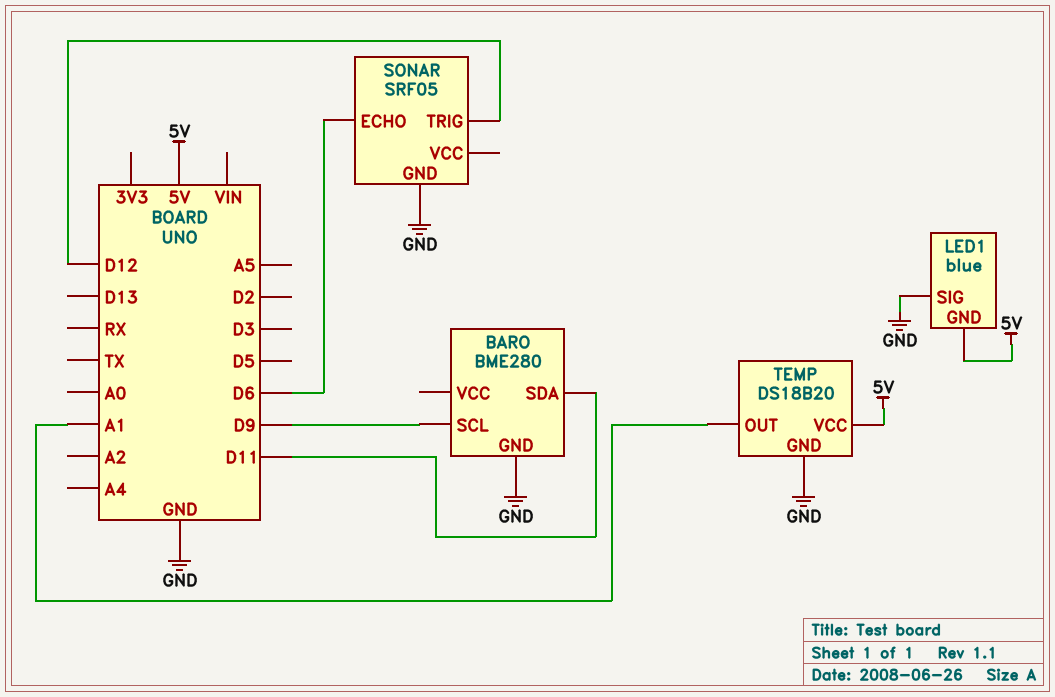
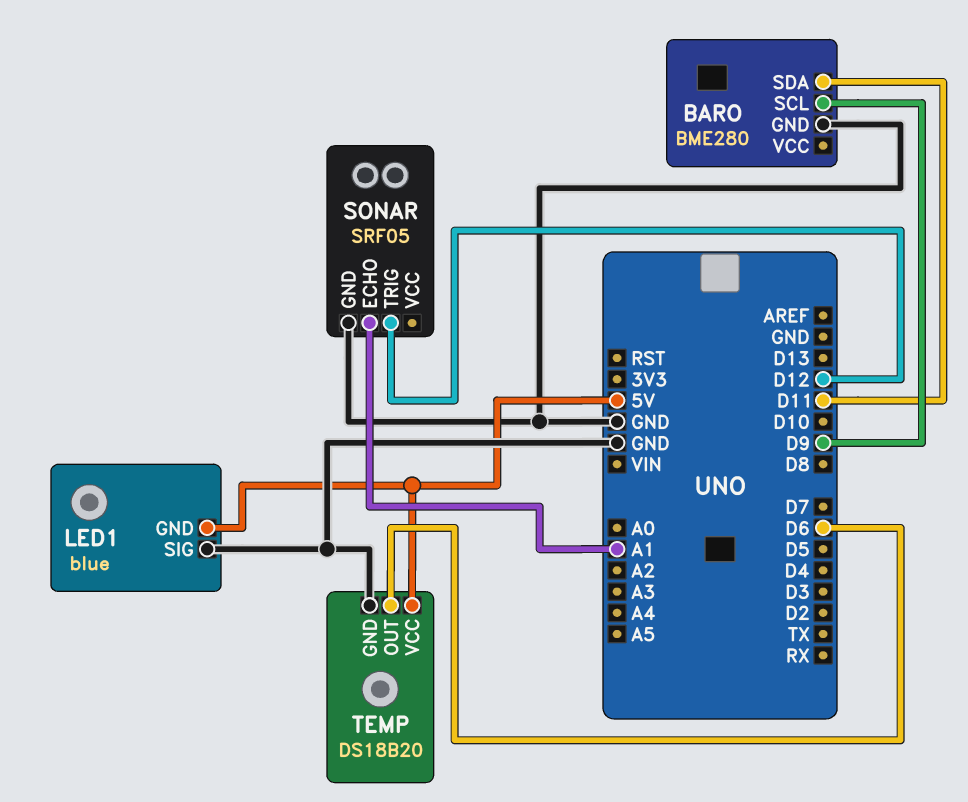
SONAR pin ECHO: D6 -> A1
TEMP pin OUT: A1 -> D6

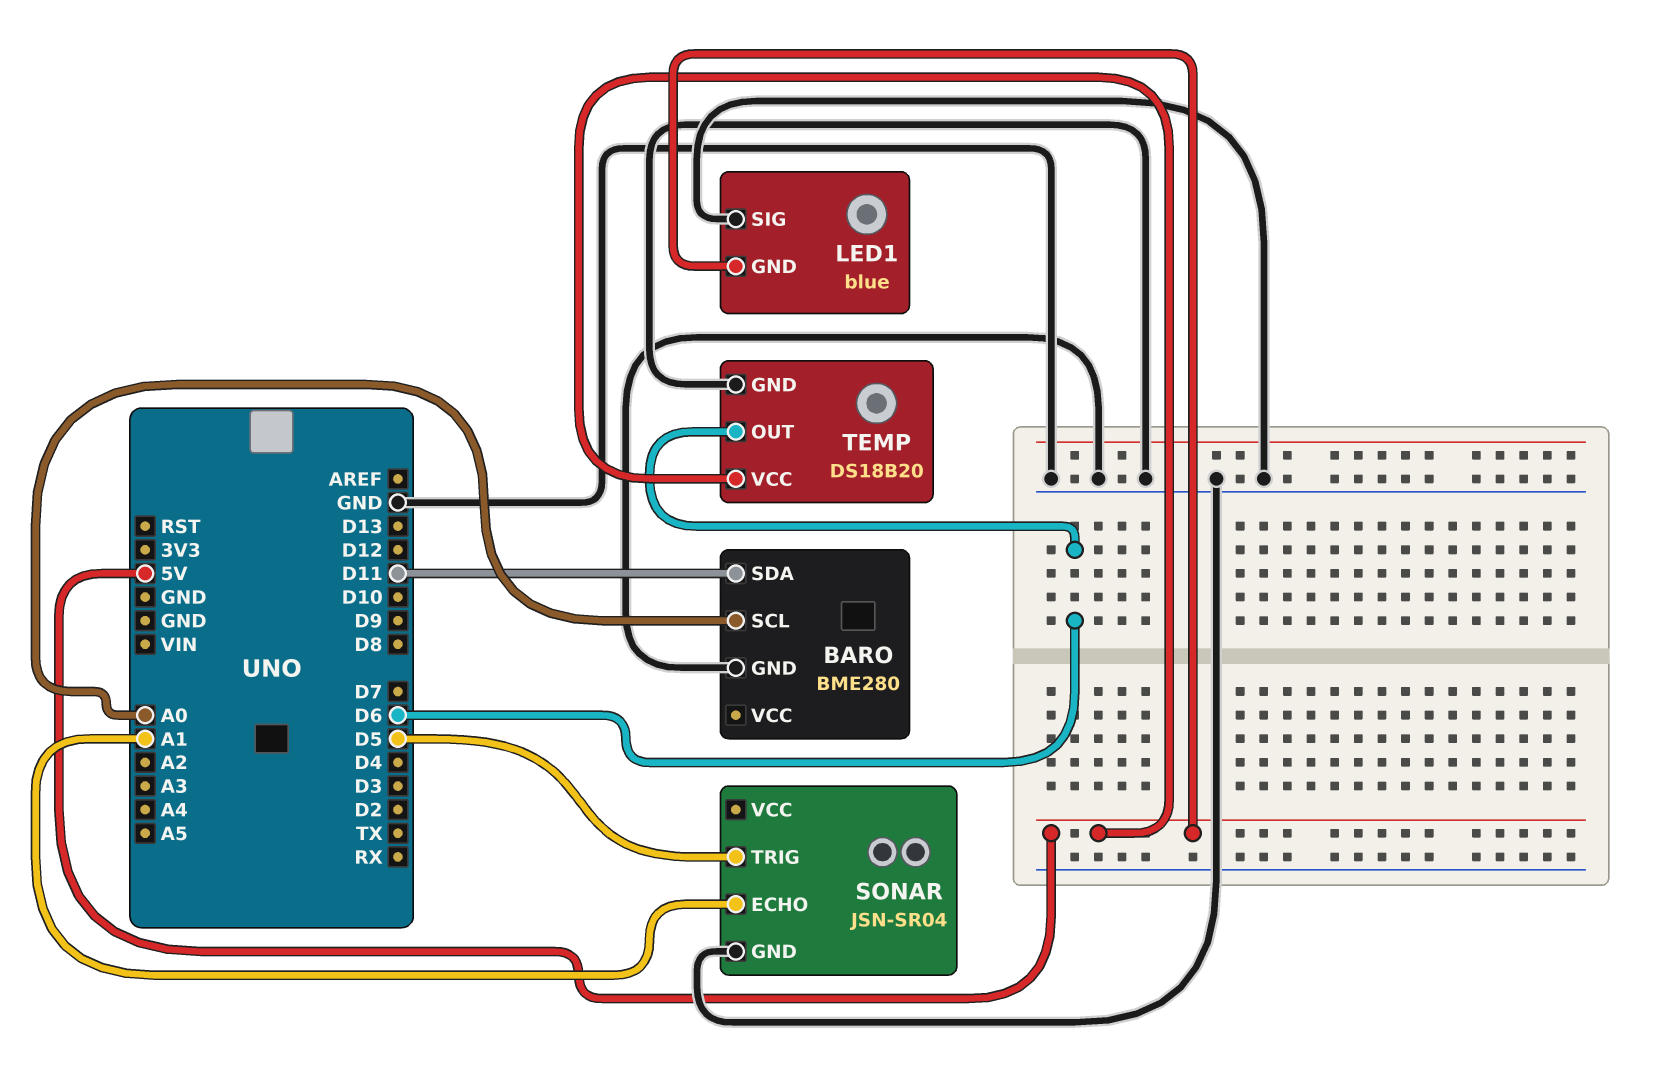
BARO pin SCL: D9 -> A0
SONAR: SRF05 -> JSN-SR04
SONAR pin TRIG: D12 -> D5

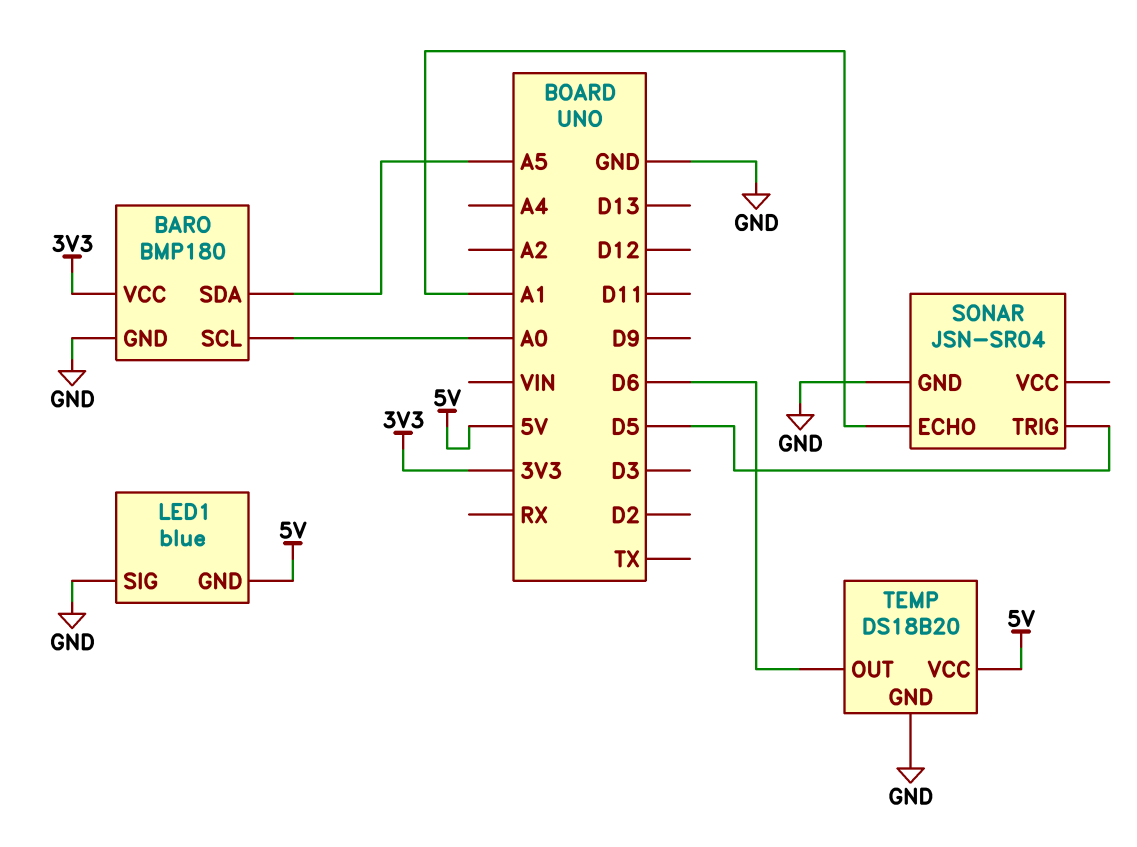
BARO: BME280 -> BMP180
BARO pin SDA: D11 -> A5
BARO pin VCC: none -> 3V3

